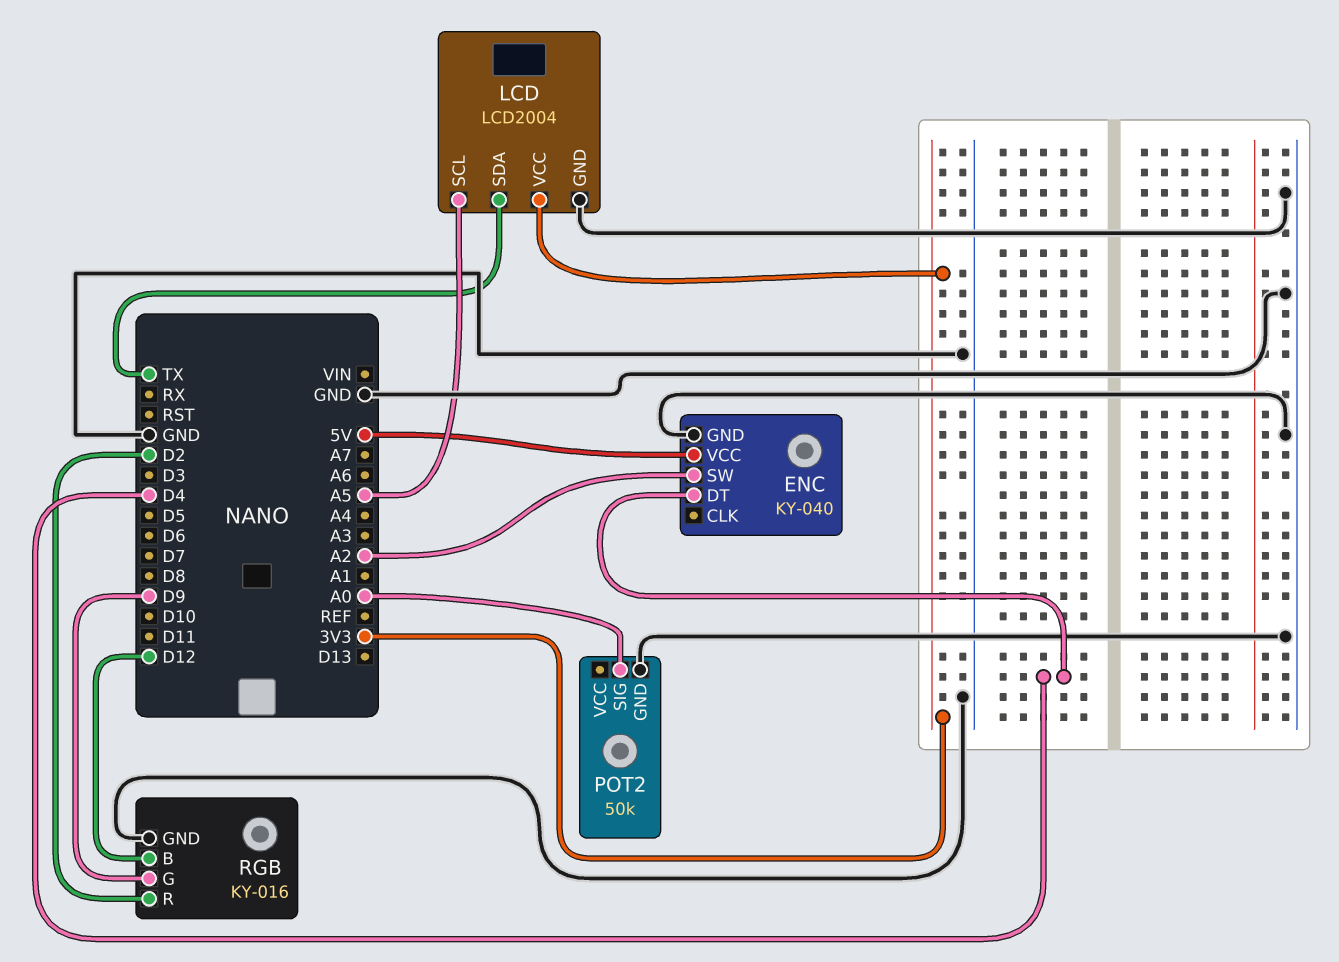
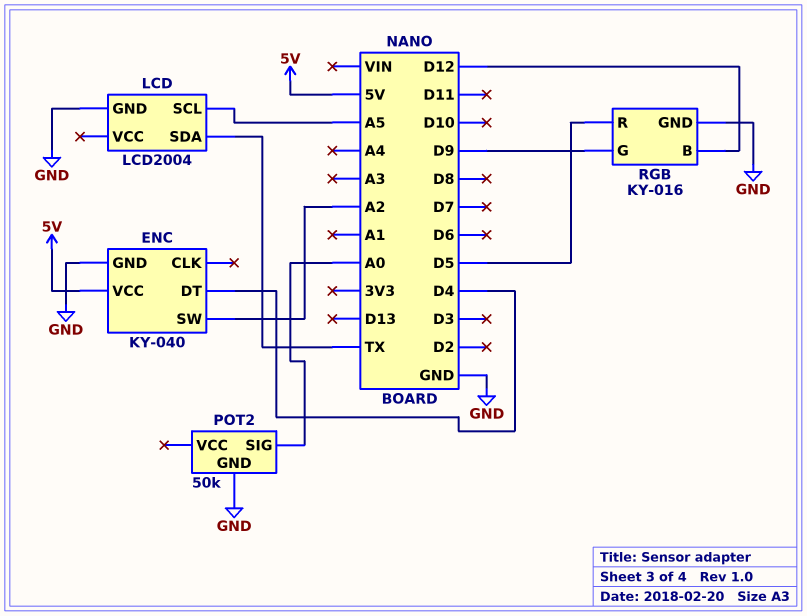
LCD pin VCC: 3V3 -> none
RGB pin R: D2 -> D5

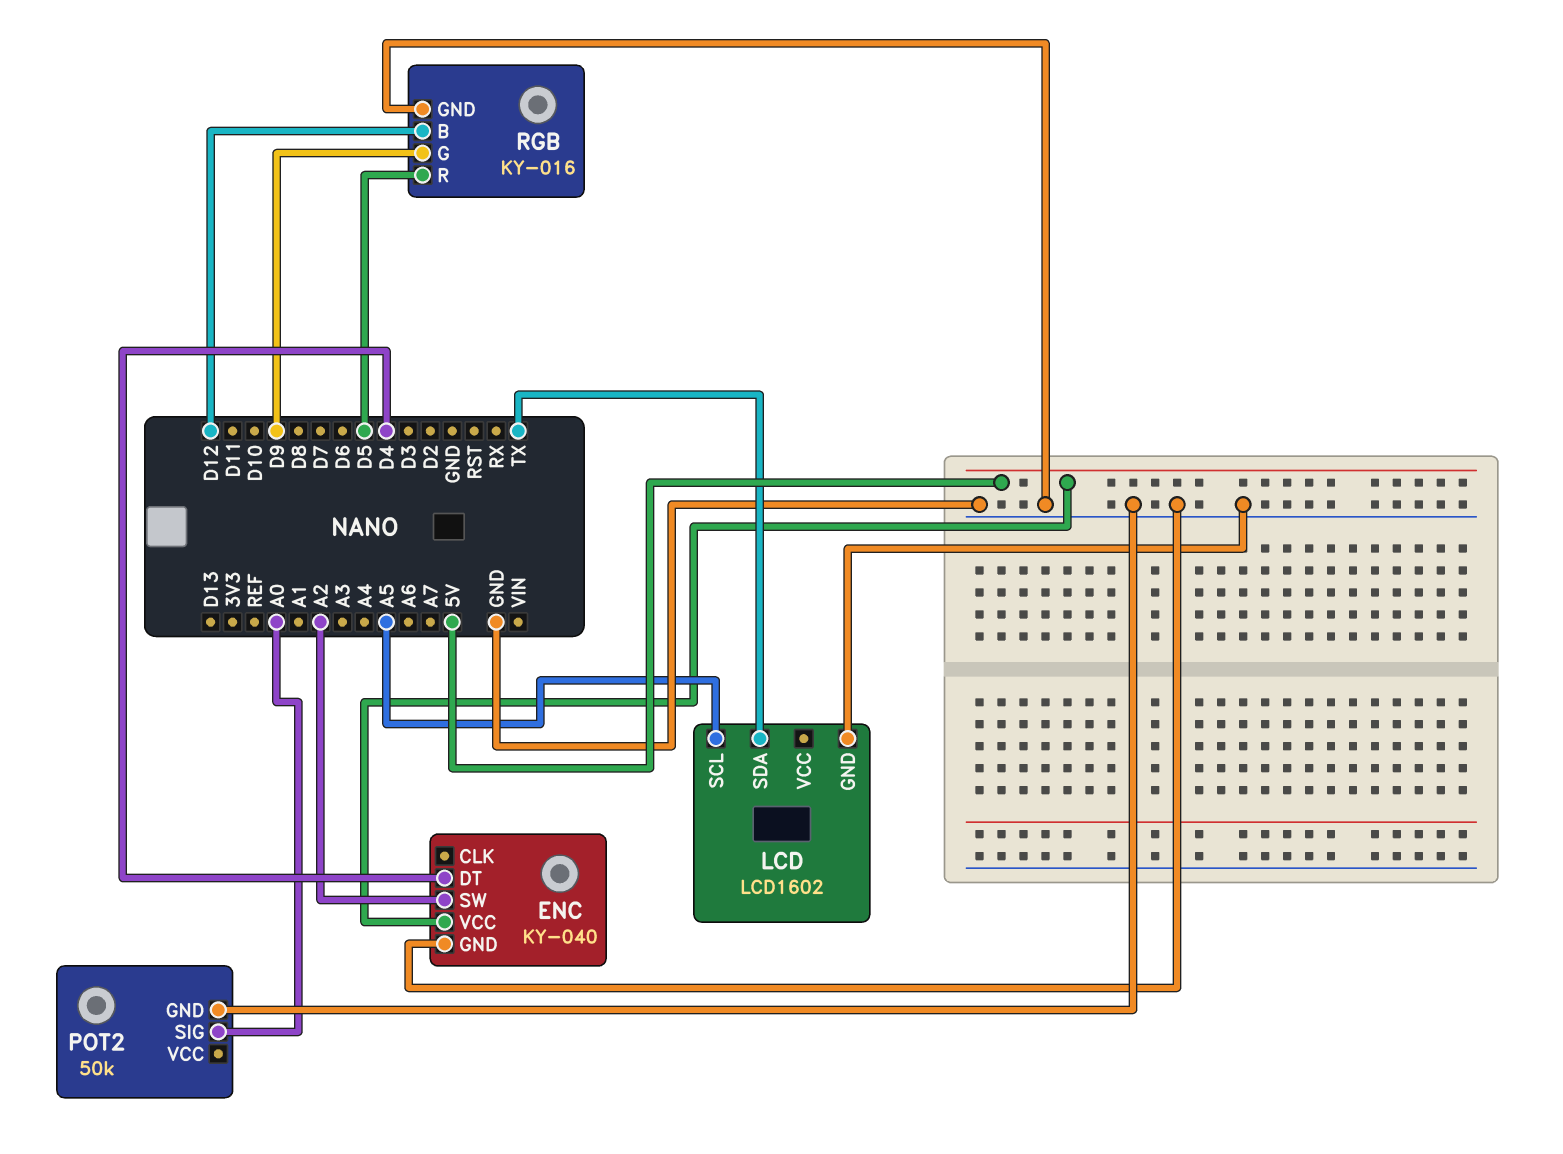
LCD: LCD2004 -> LCD1602

